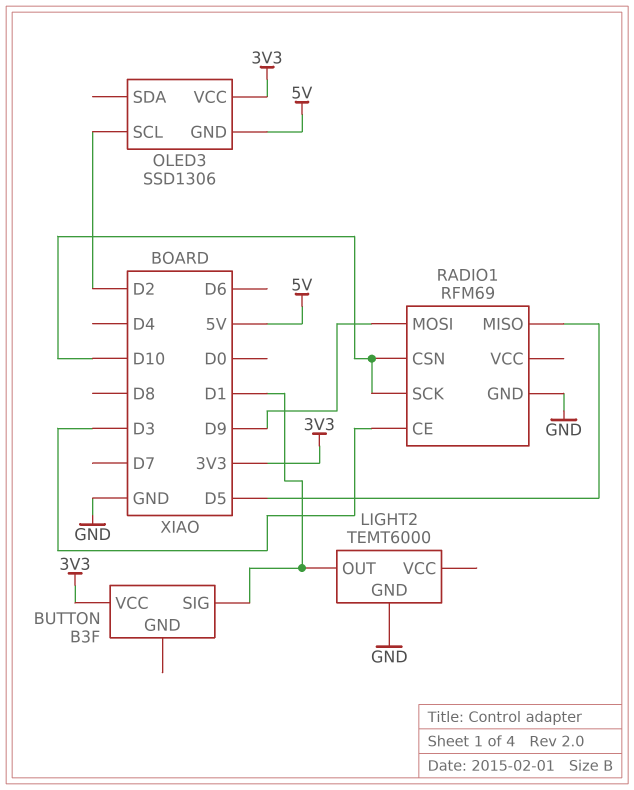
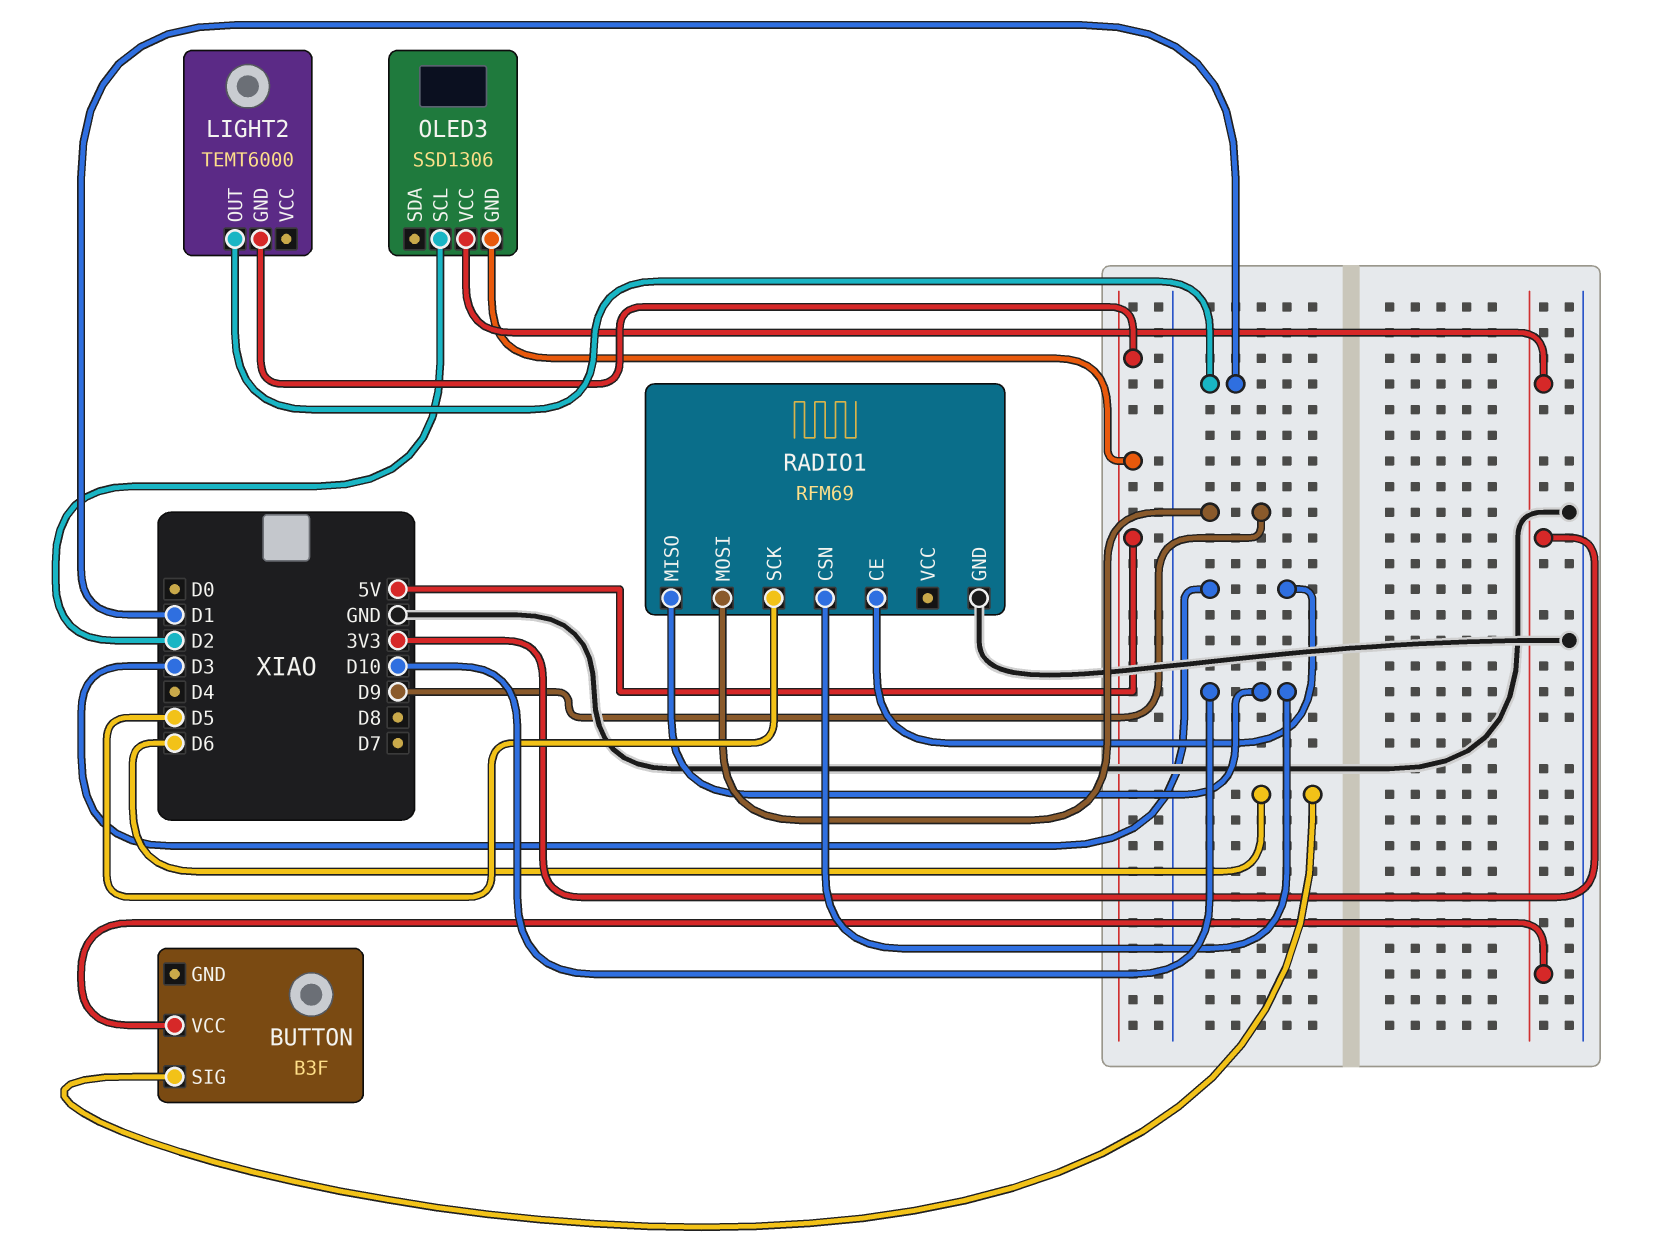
BUTTON pin SIG: D1 -> D6
LIGHT2 pin GND: GND -> 5V
RADIO1 pin MISO: D5 -> D10
RADIO1 pin SCK: D10 -> D5

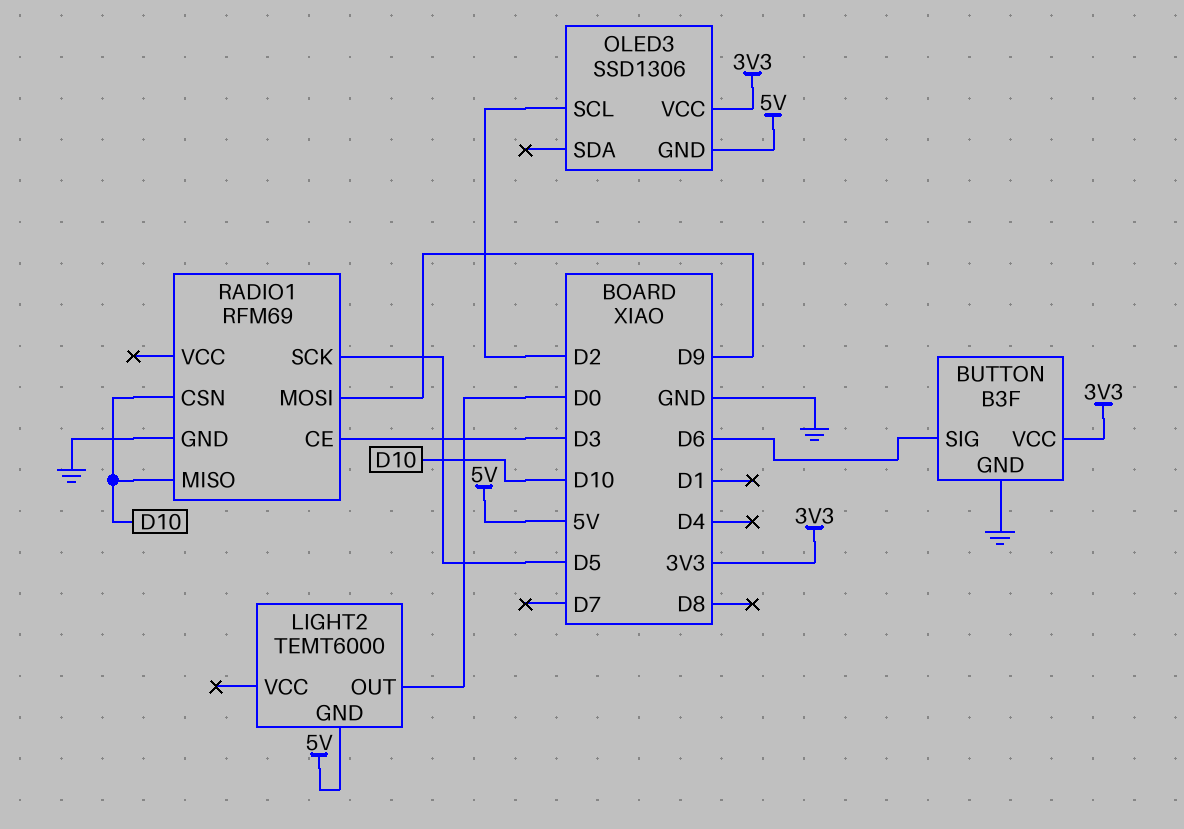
BUTTON pin GND: none -> GND
LIGHT2 pin OUT: D1 -> D0

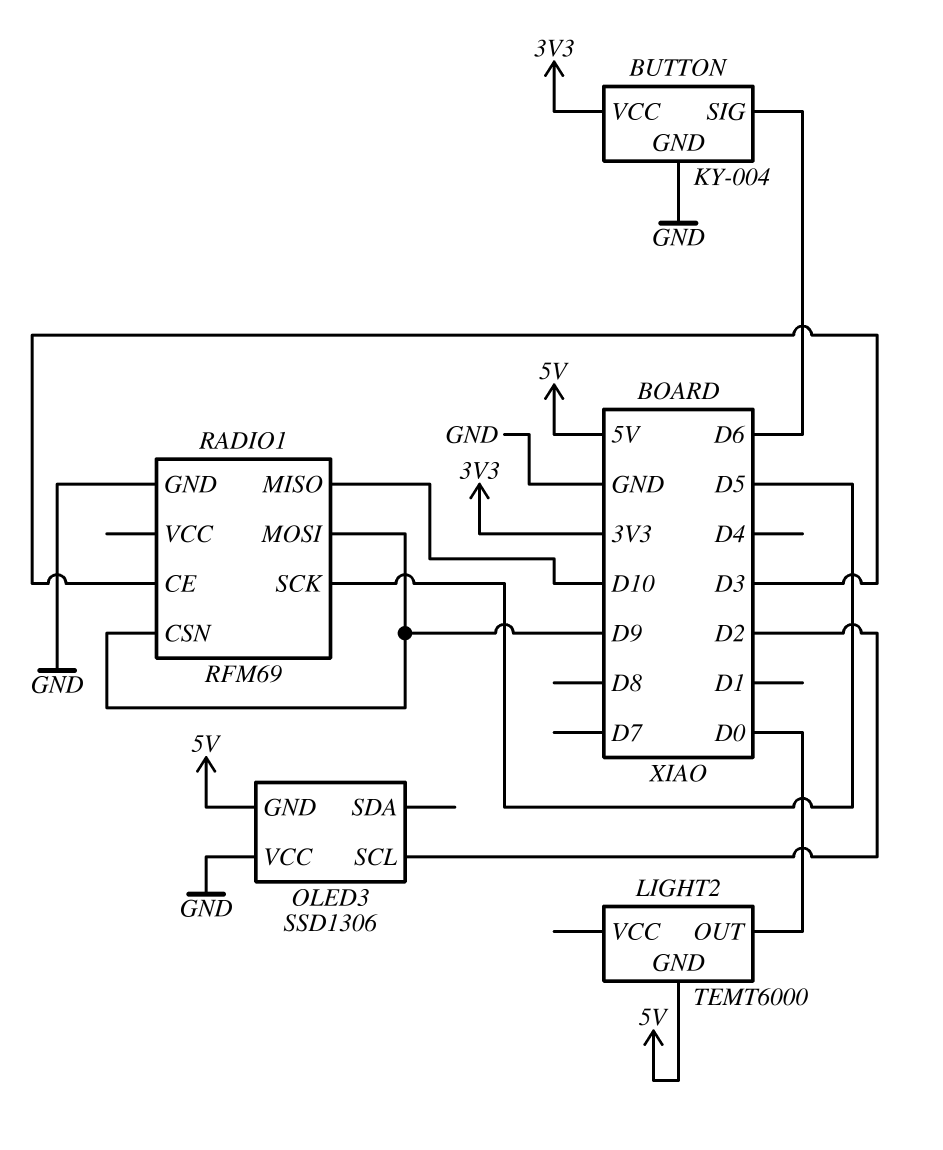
BUTTON: B3F -> KY-004
OLED3 pin VCC: 3V3 -> GND
RADIO1 pin CSN: D10 -> D9

